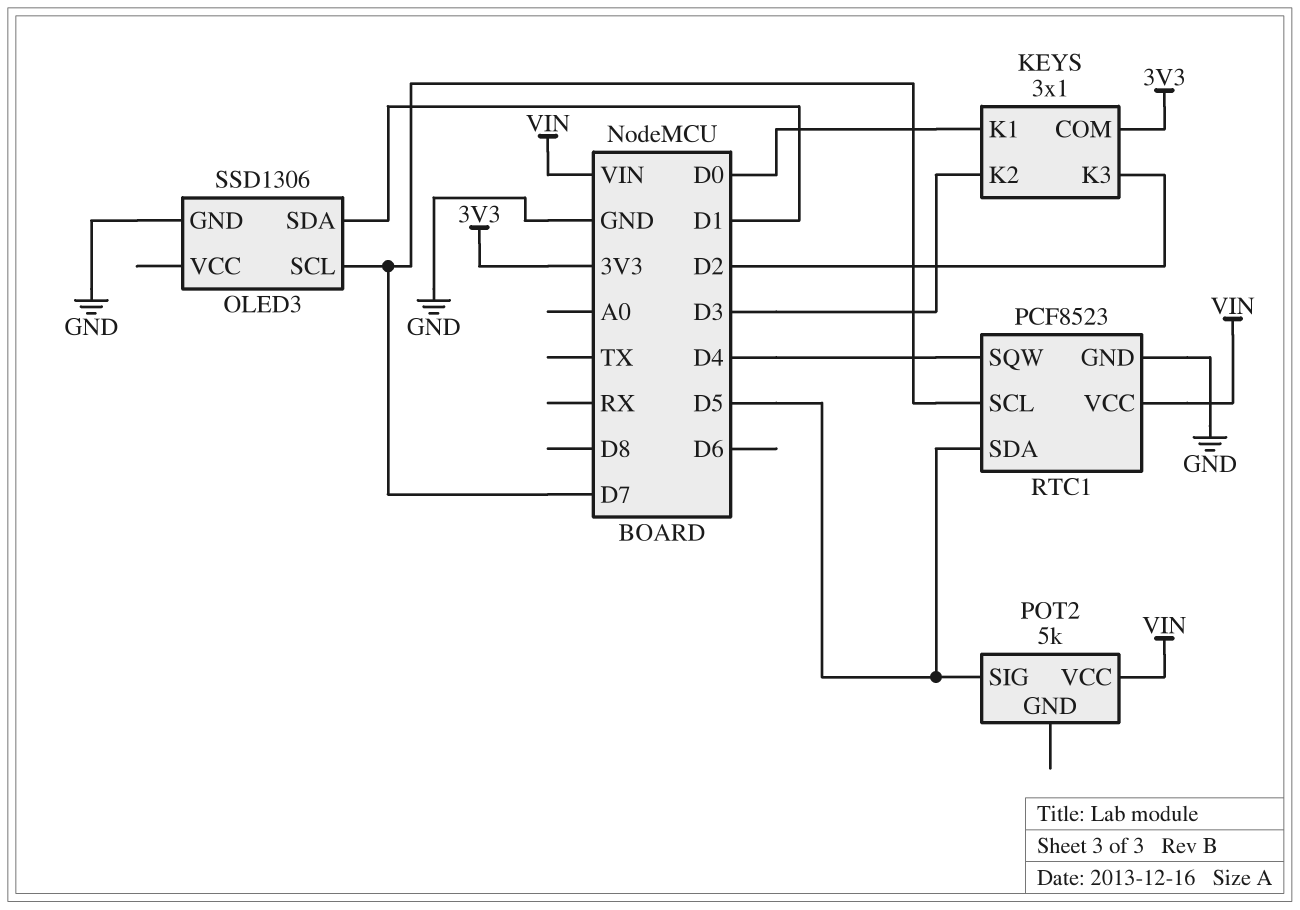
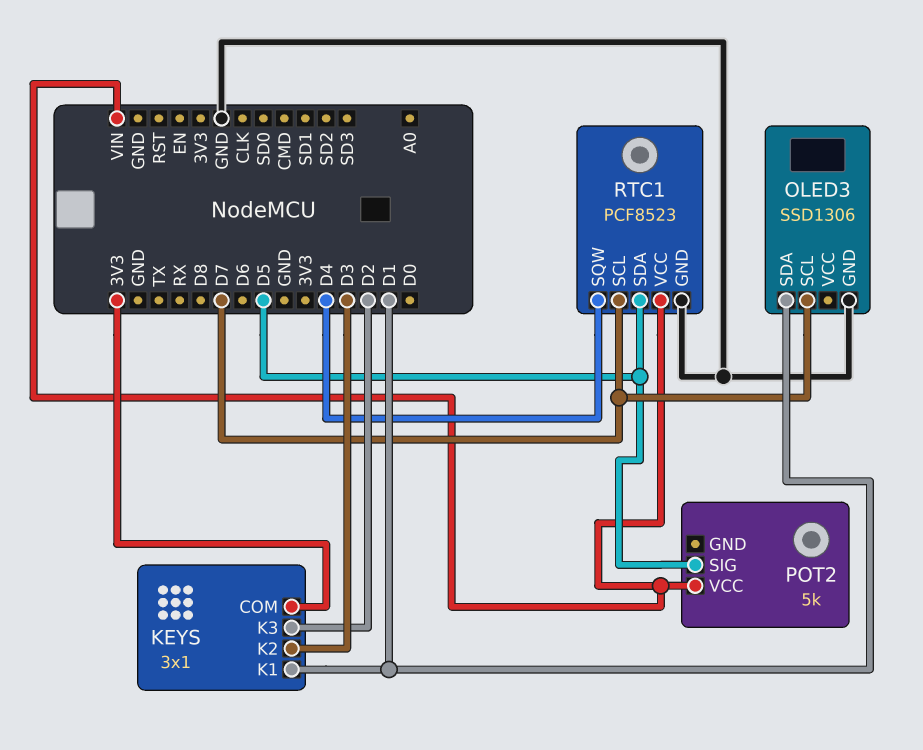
KEYS pin K1: D0 -> D1

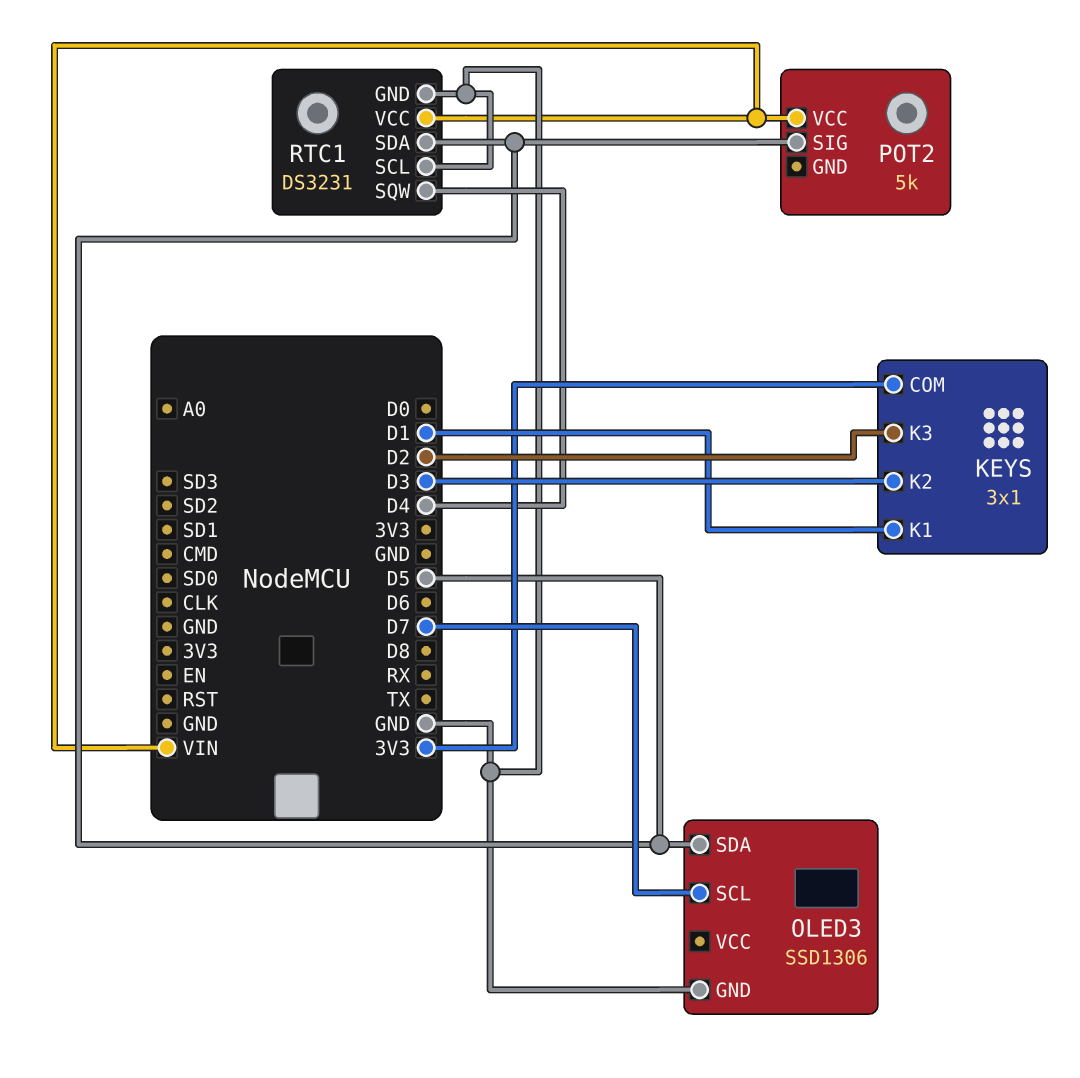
OLED3 pin SDA: D1 -> D5
RTC1: PCF8523 -> DS3231
RTC1 pin SCL: D7 -> GND

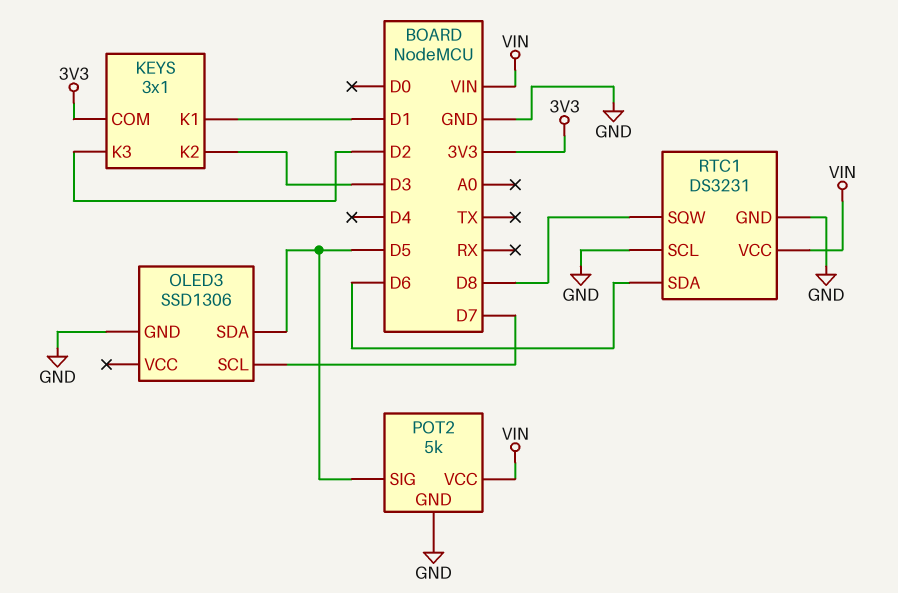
POT2 pin GND: none -> GND
RTC1 pin SDA: D5 -> D6
RTC1 pin SQW: D4 -> D8

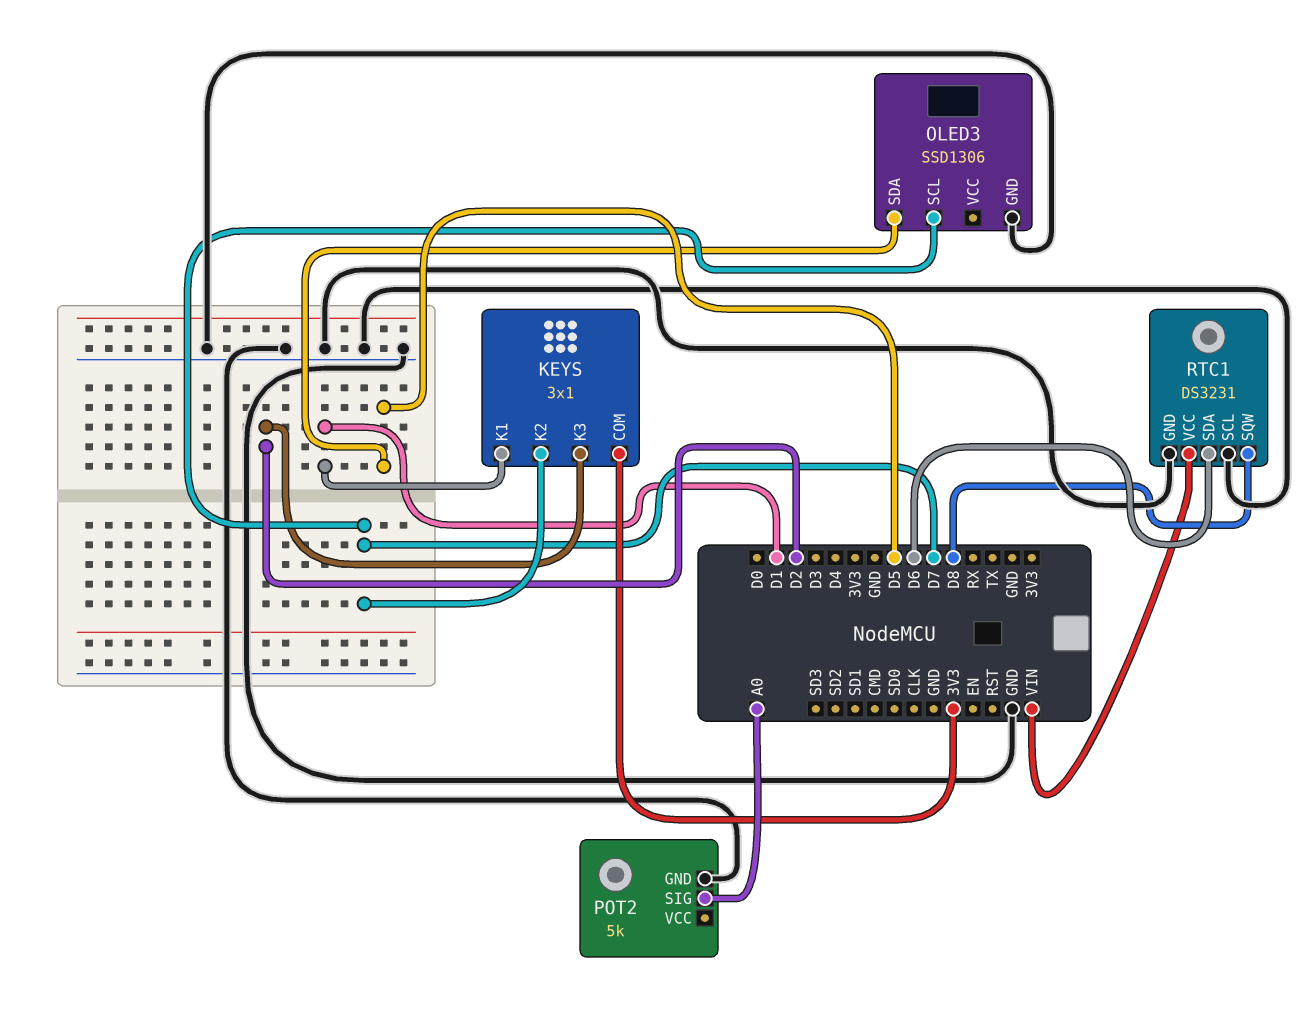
KEYS pin K2: D3 -> D7
POT2 pin SIG: D5 -> A0
POT2 pin VCC: VIN -> none

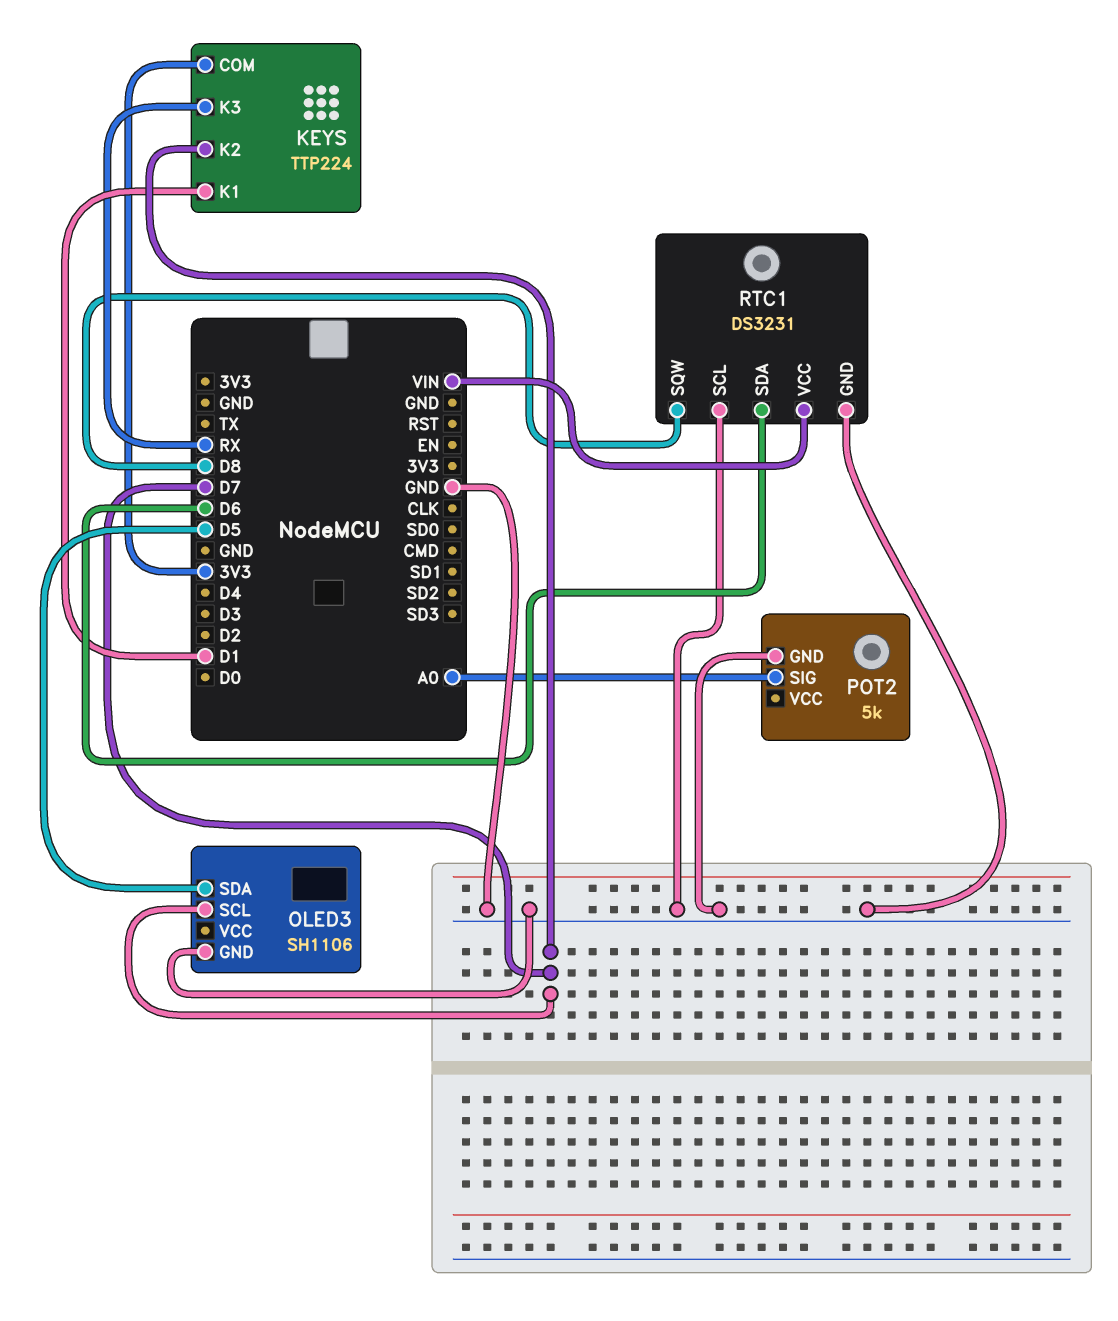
KEYS: 3x1 -> TTP224
KEYS pin K3: D2 -> RX
OLED3: SSD1306 -> SH1106

